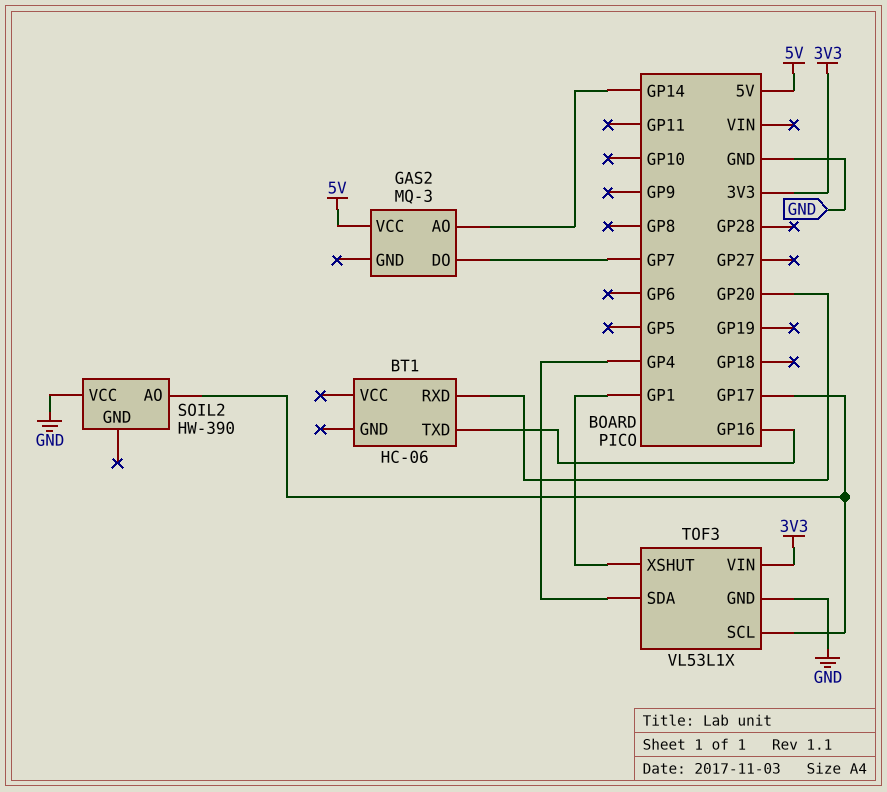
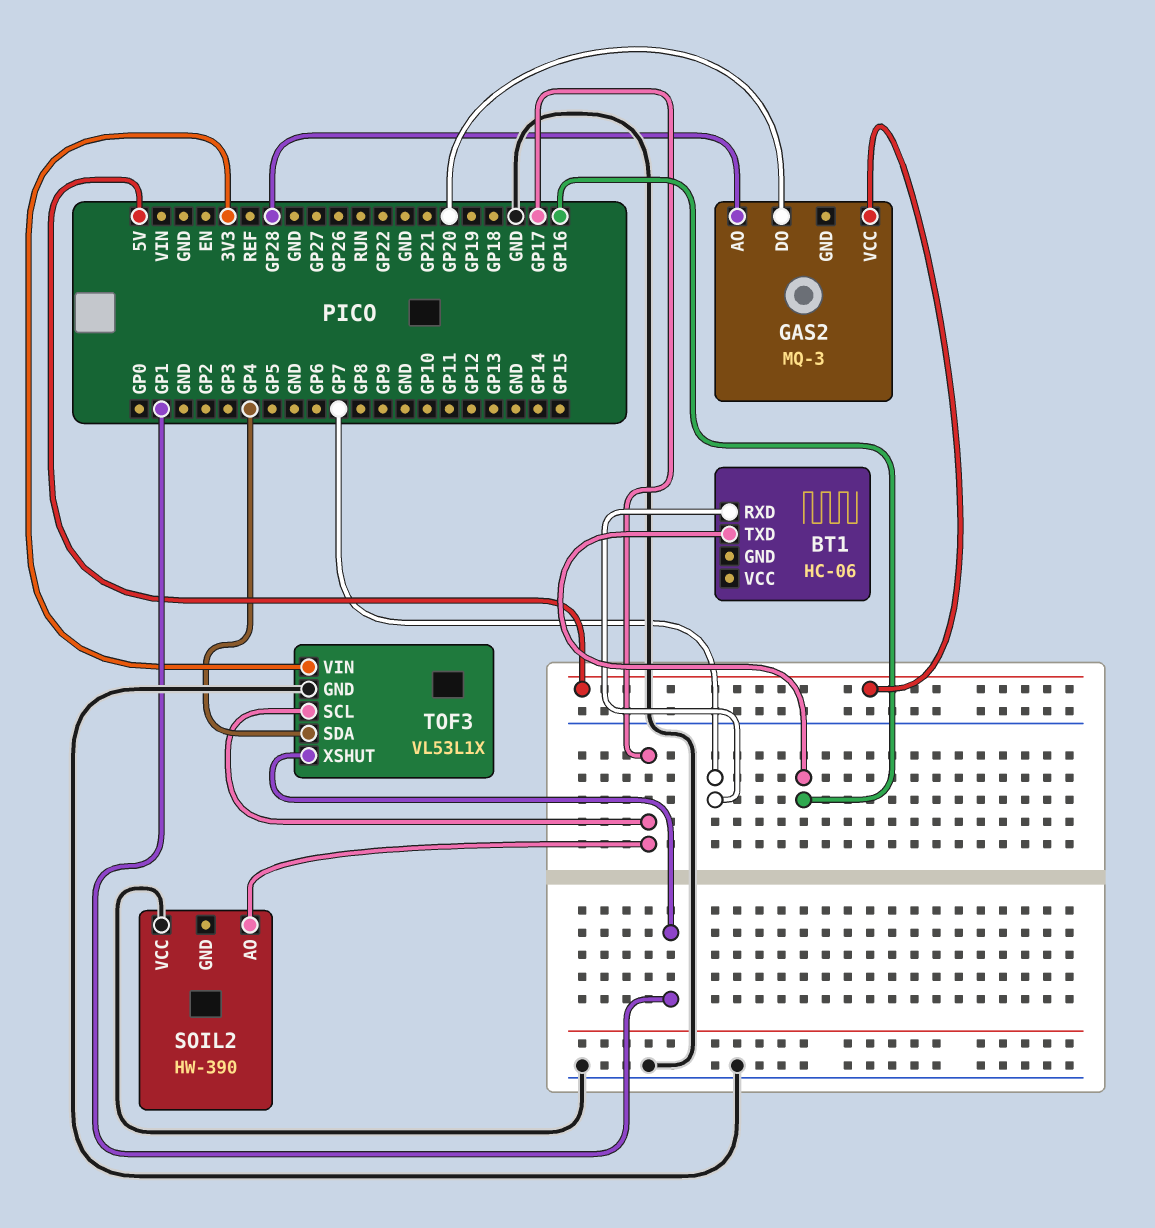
BT1 pin RXD: GP20 -> GP7
GAS2 pin AO: GP14 -> GP28
GAS2 pin DO: GP7 -> GP20

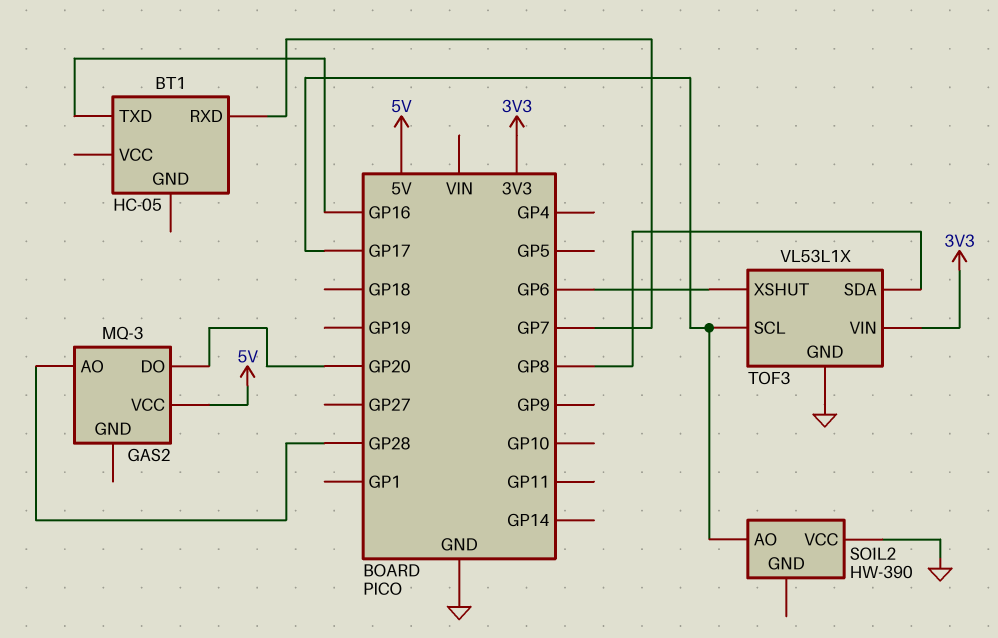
BT1: HC-06 -> HC-05
TOF3 pin SDA: GP4 -> GP8
TOF3 pin XSHUT: GP1 -> GP6

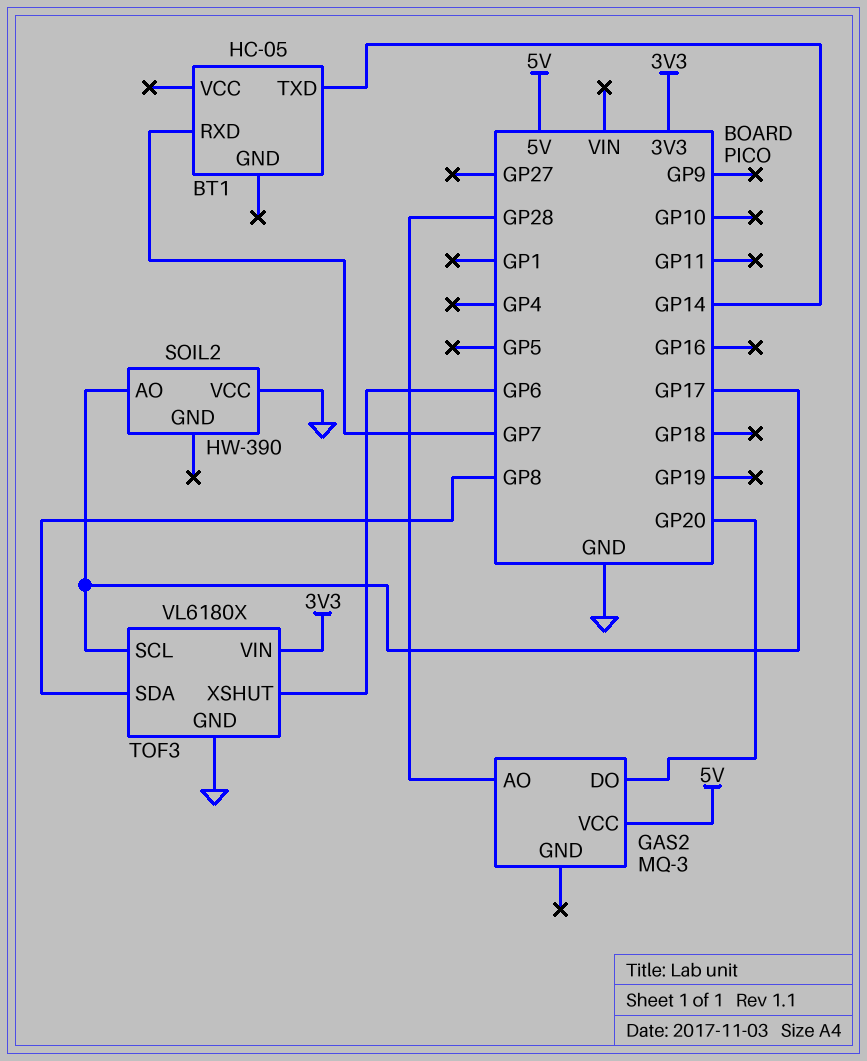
BT1 pin TXD: GP16 -> GP14
TOF3: VL53L1X -> VL6180X

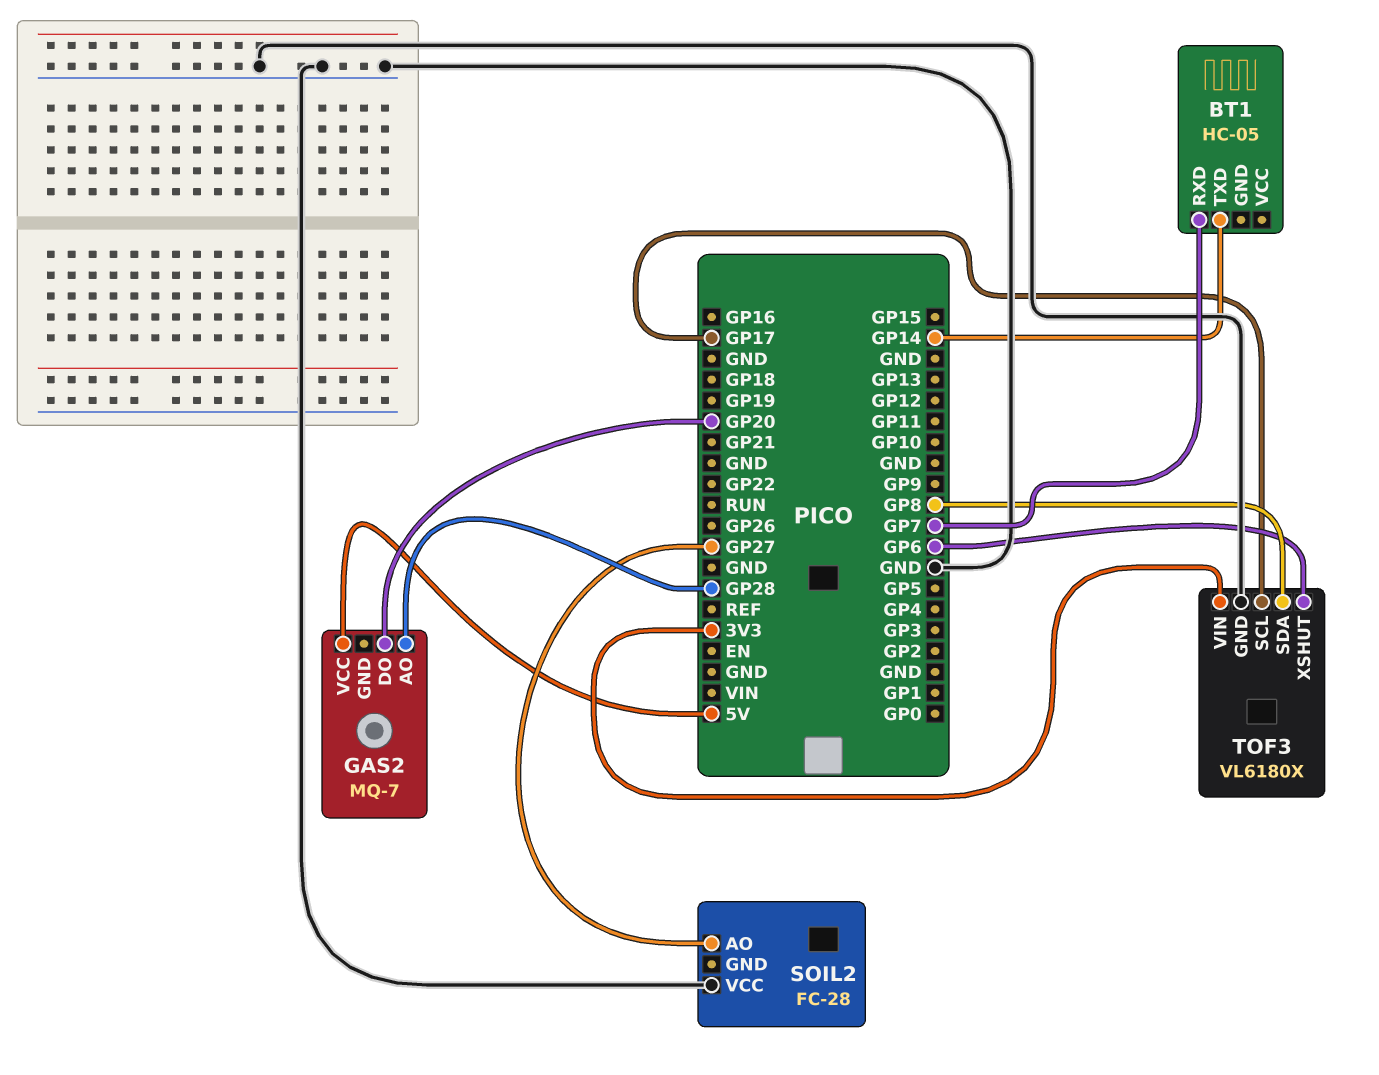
GAS2: MQ-3 -> MQ-7
SOIL2: HW-390 -> FC-28
SOIL2 pin AO: GP17 -> GP27

